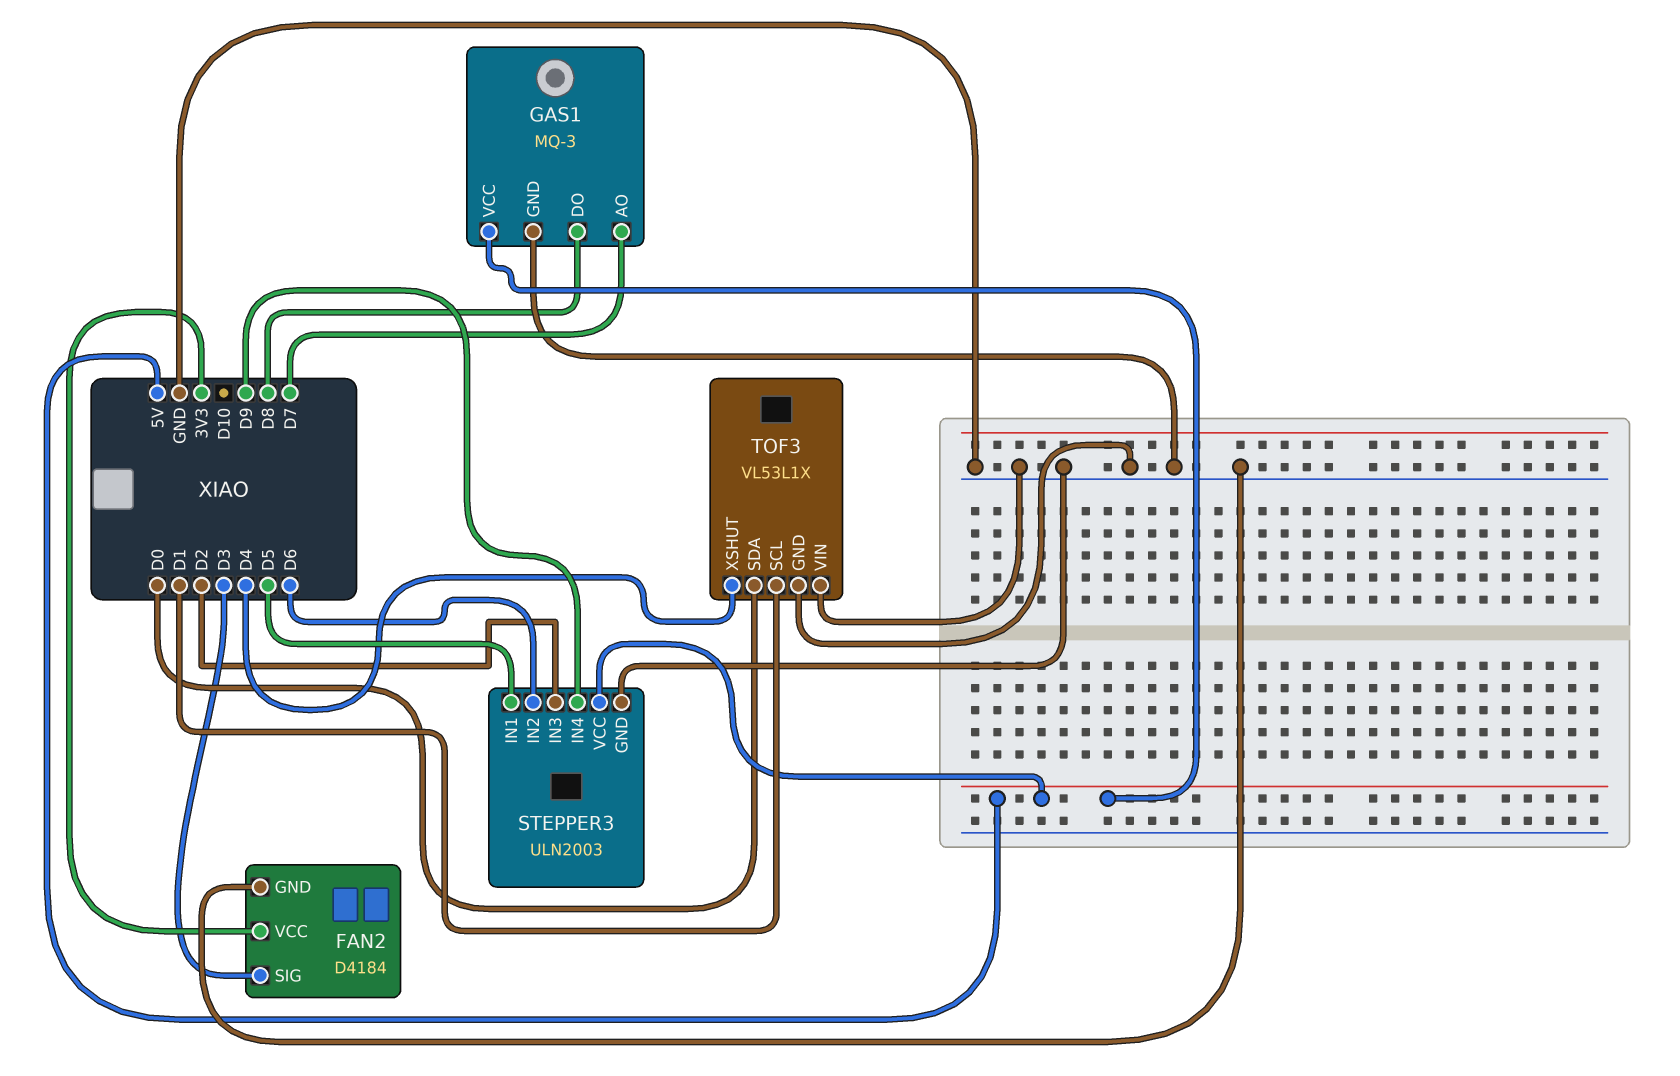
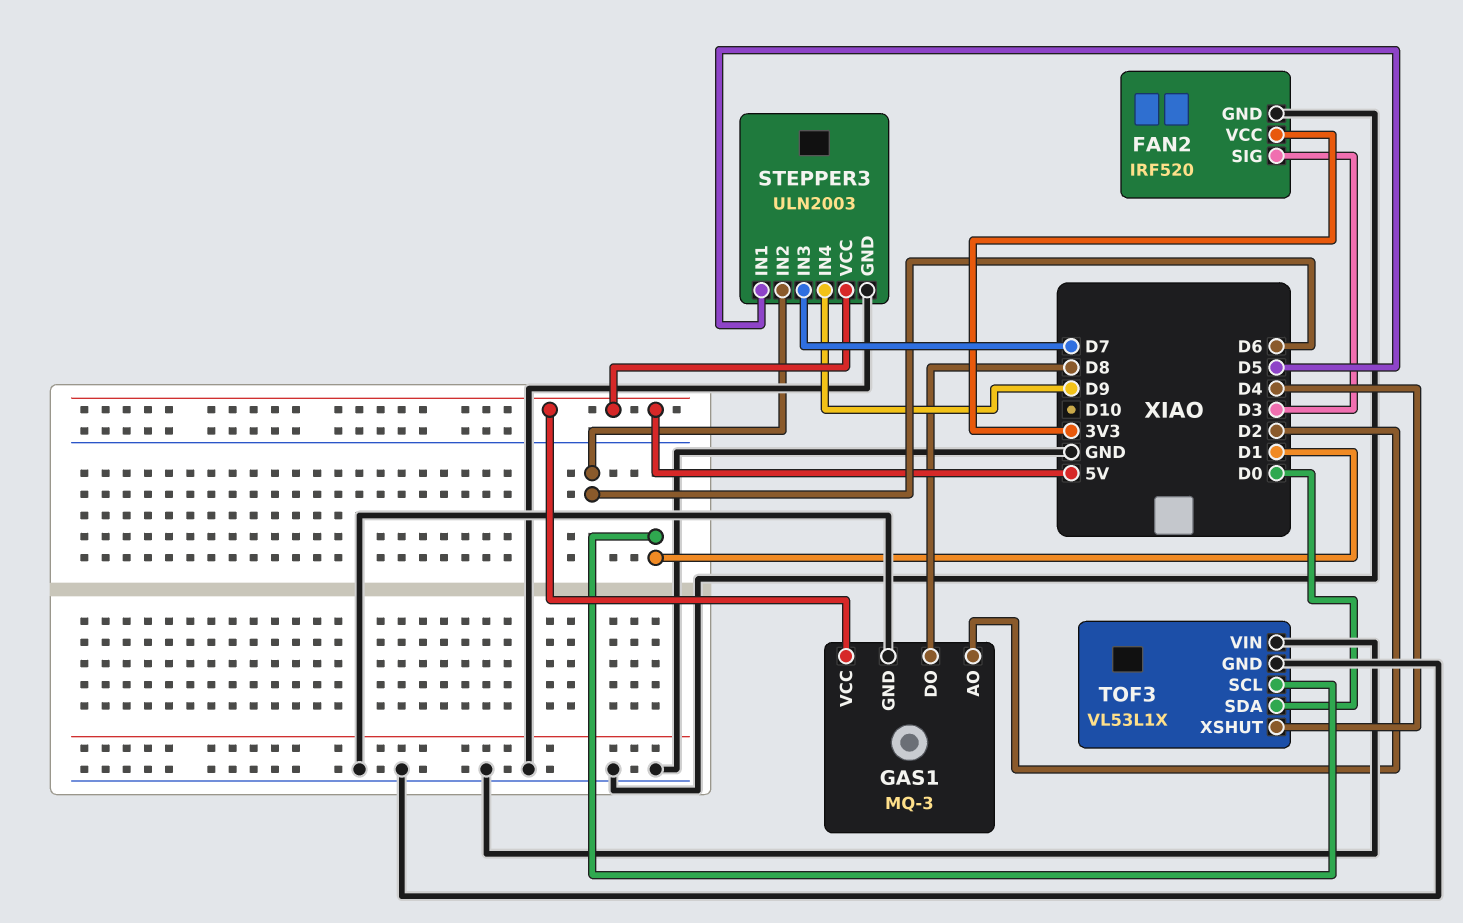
FAN2: D4184 -> IRF520
GAS1 pin AO: D7 -> D2
STEPPER3 pin IN3: D2 -> D7

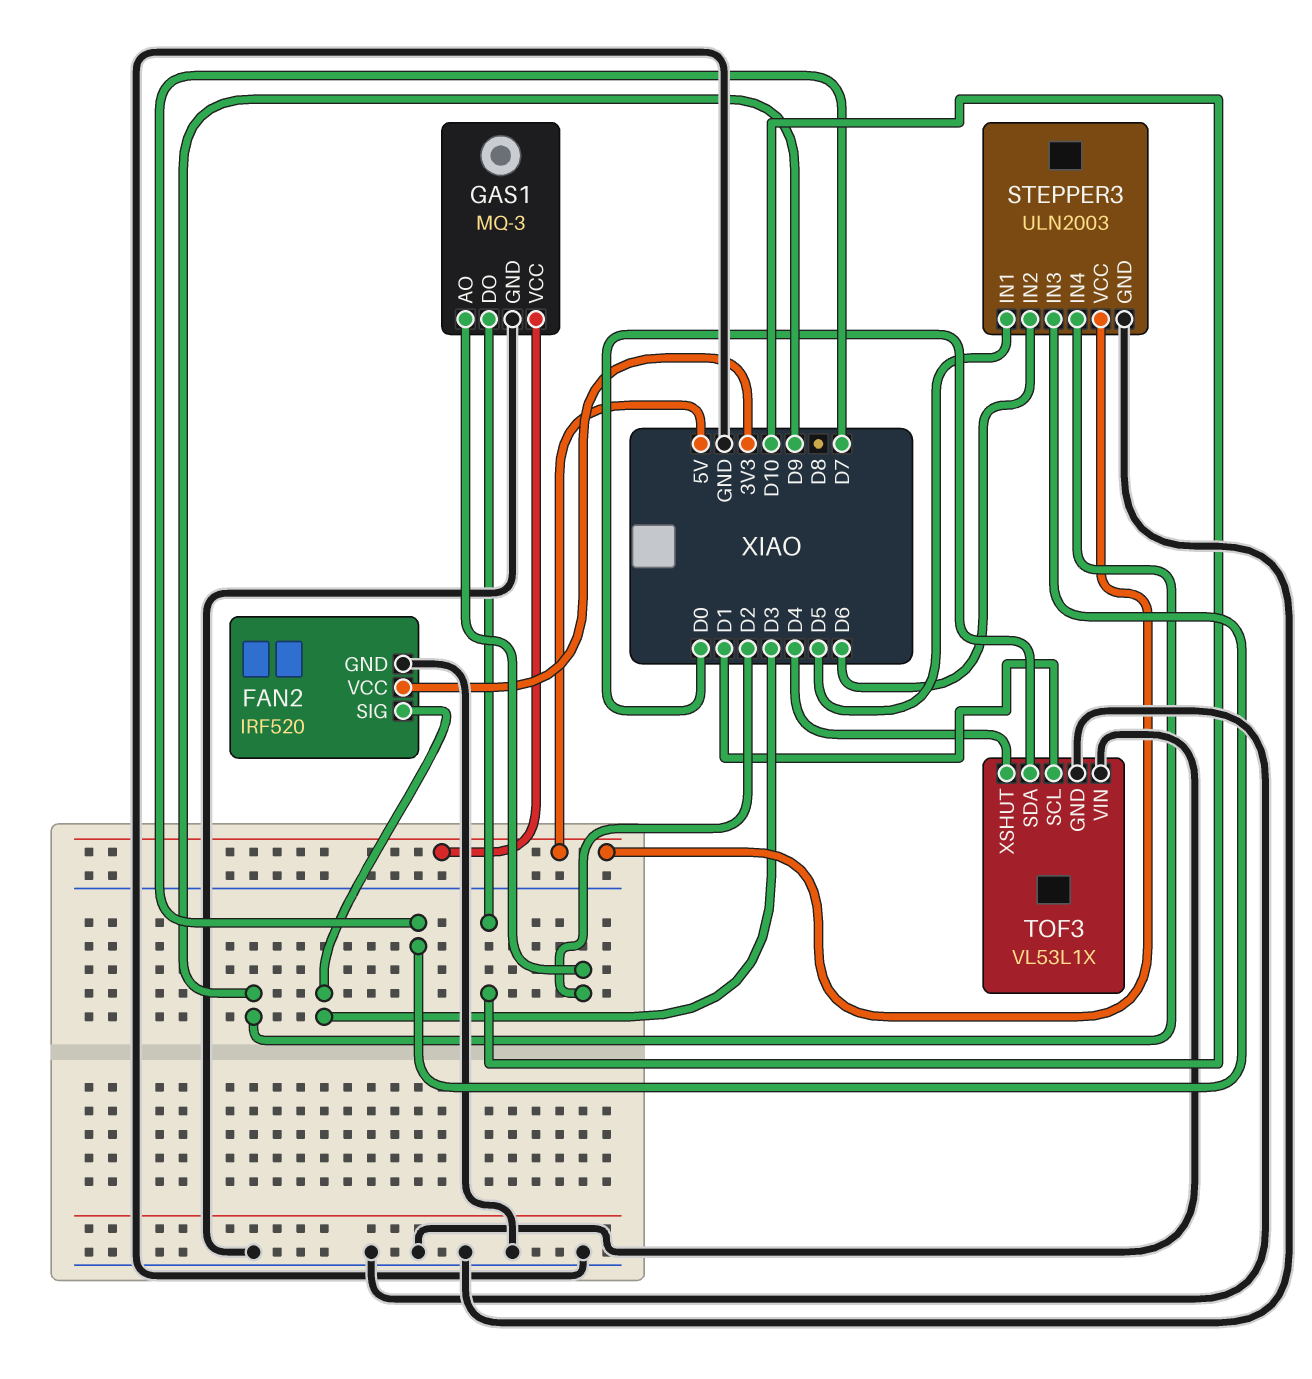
GAS1 pin DO: D8 -> D10

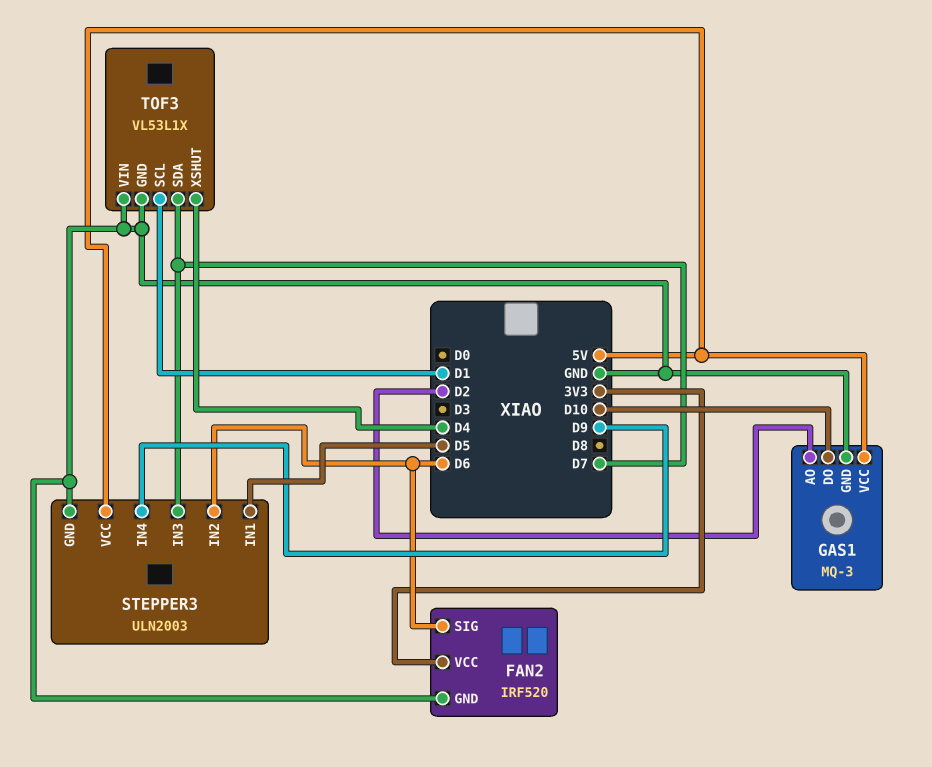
FAN2 pin SIG: D3 -> D6
TOF3 pin SDA: D0 -> D7

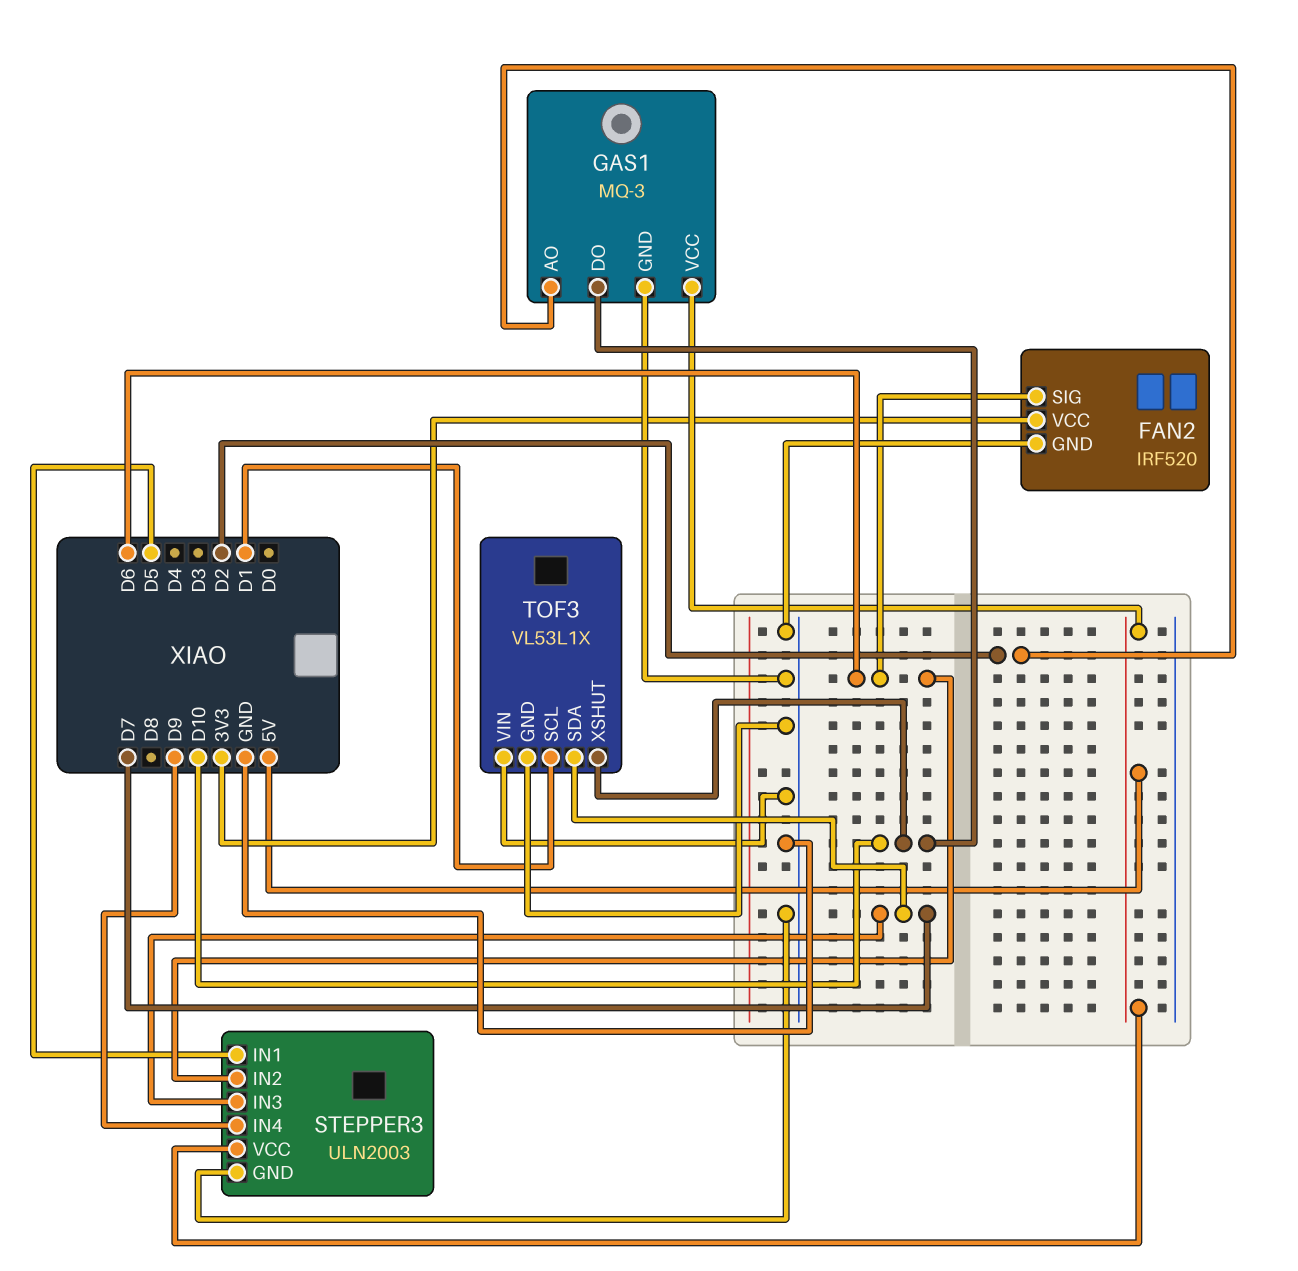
TOF3 pin XSHUT: D4 -> D10

